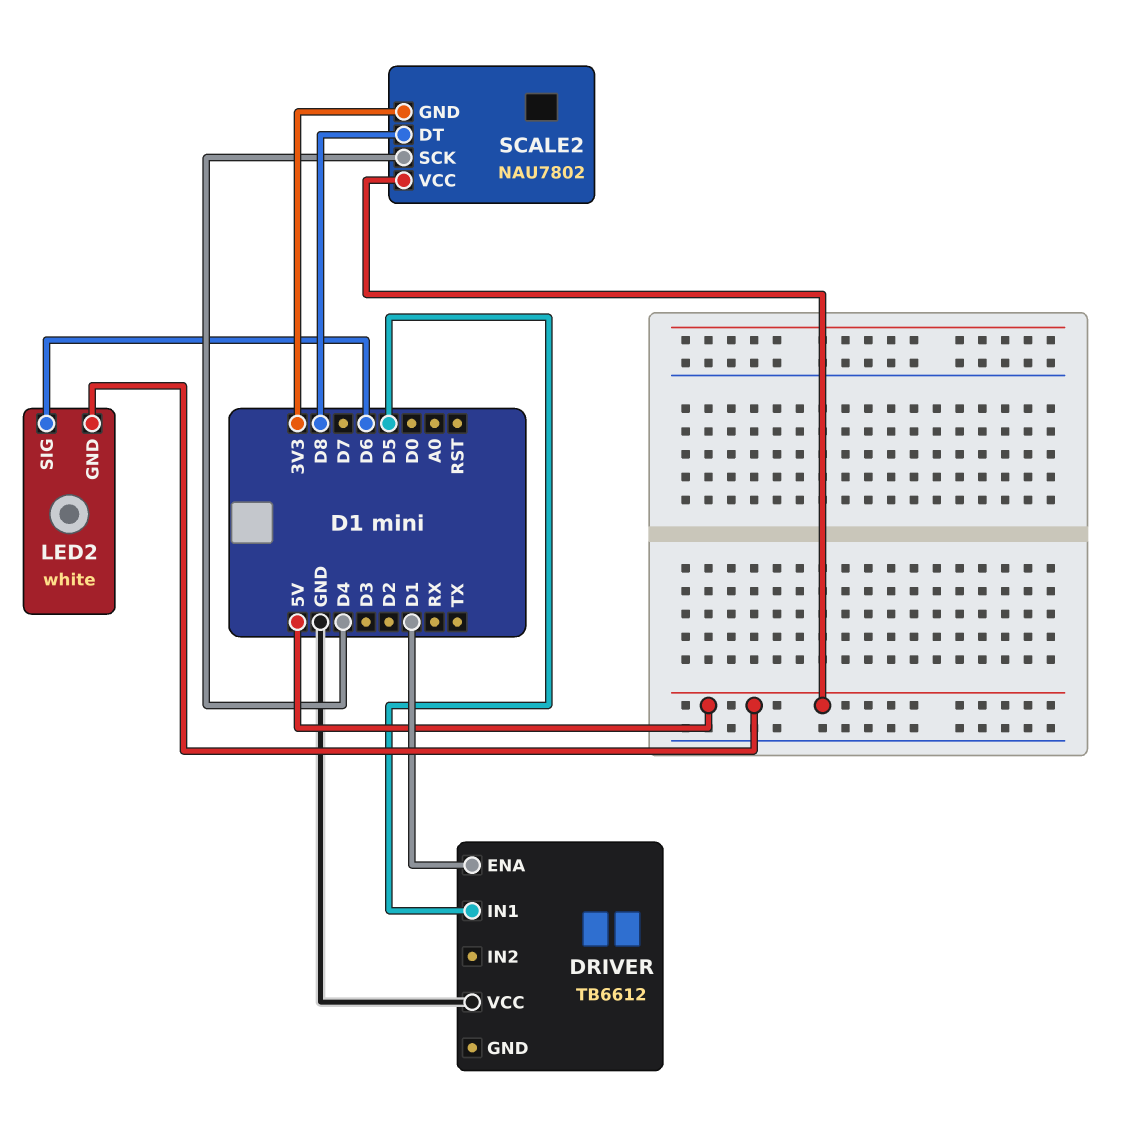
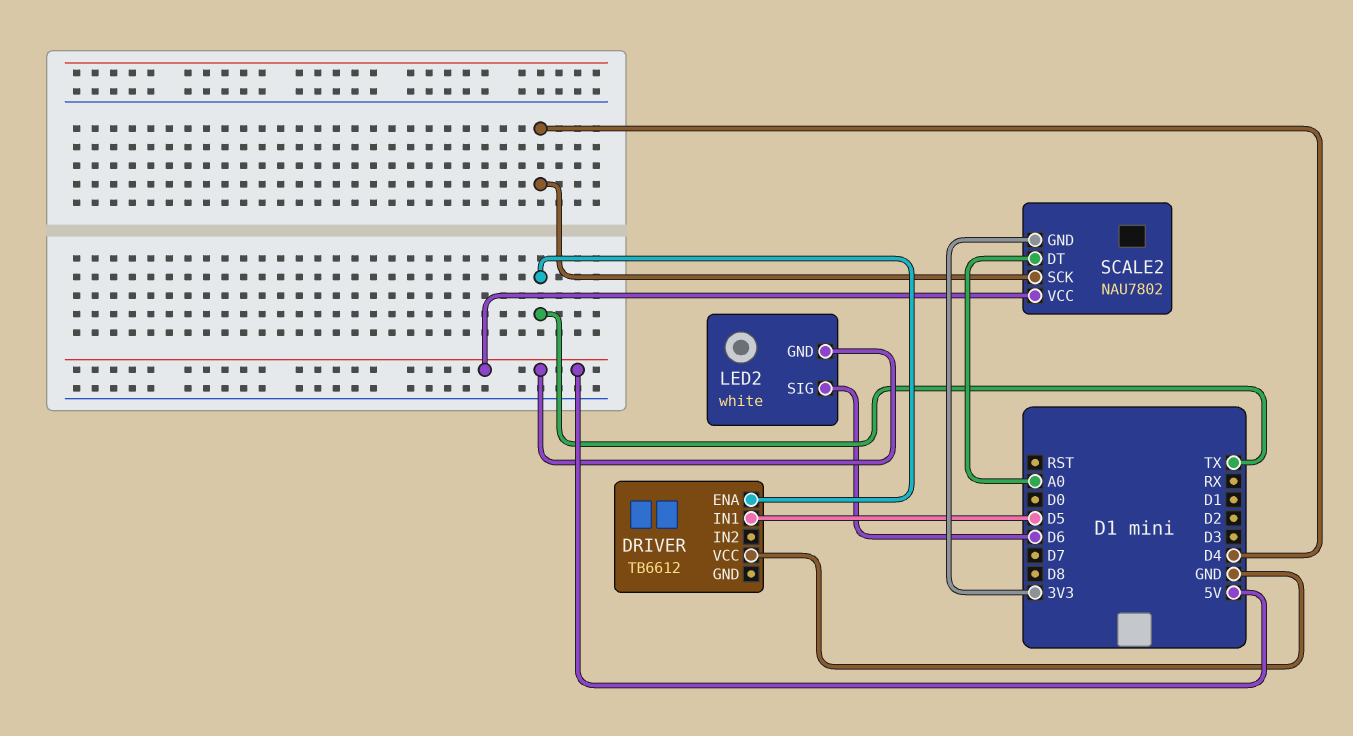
DRIVER pin ENA: D1 -> TX
SCALE2 pin DT: D8 -> A0

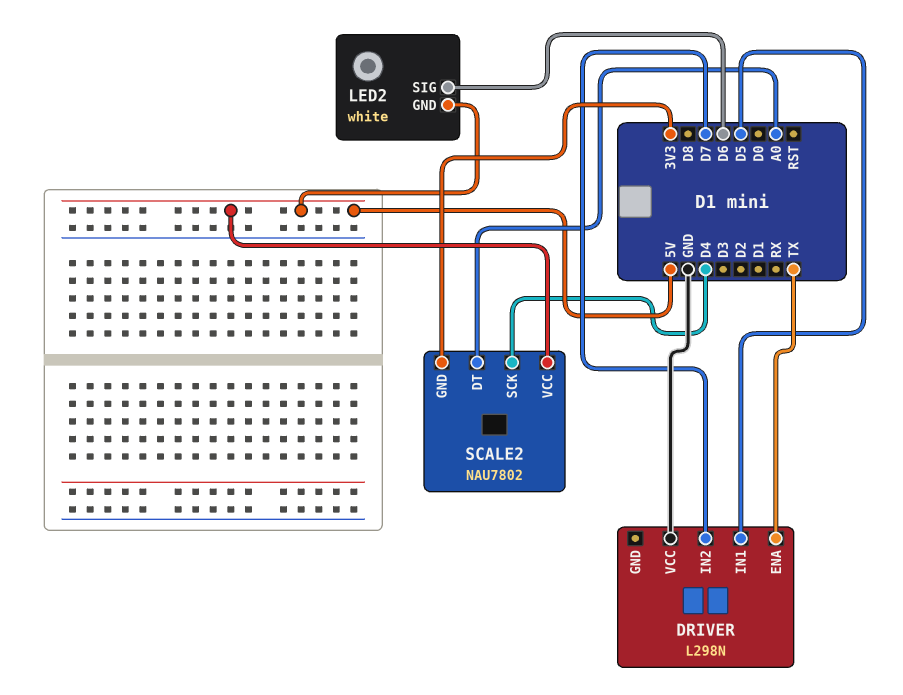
DRIVER: TB6612 -> L298N
DRIVER pin IN2: none -> D7

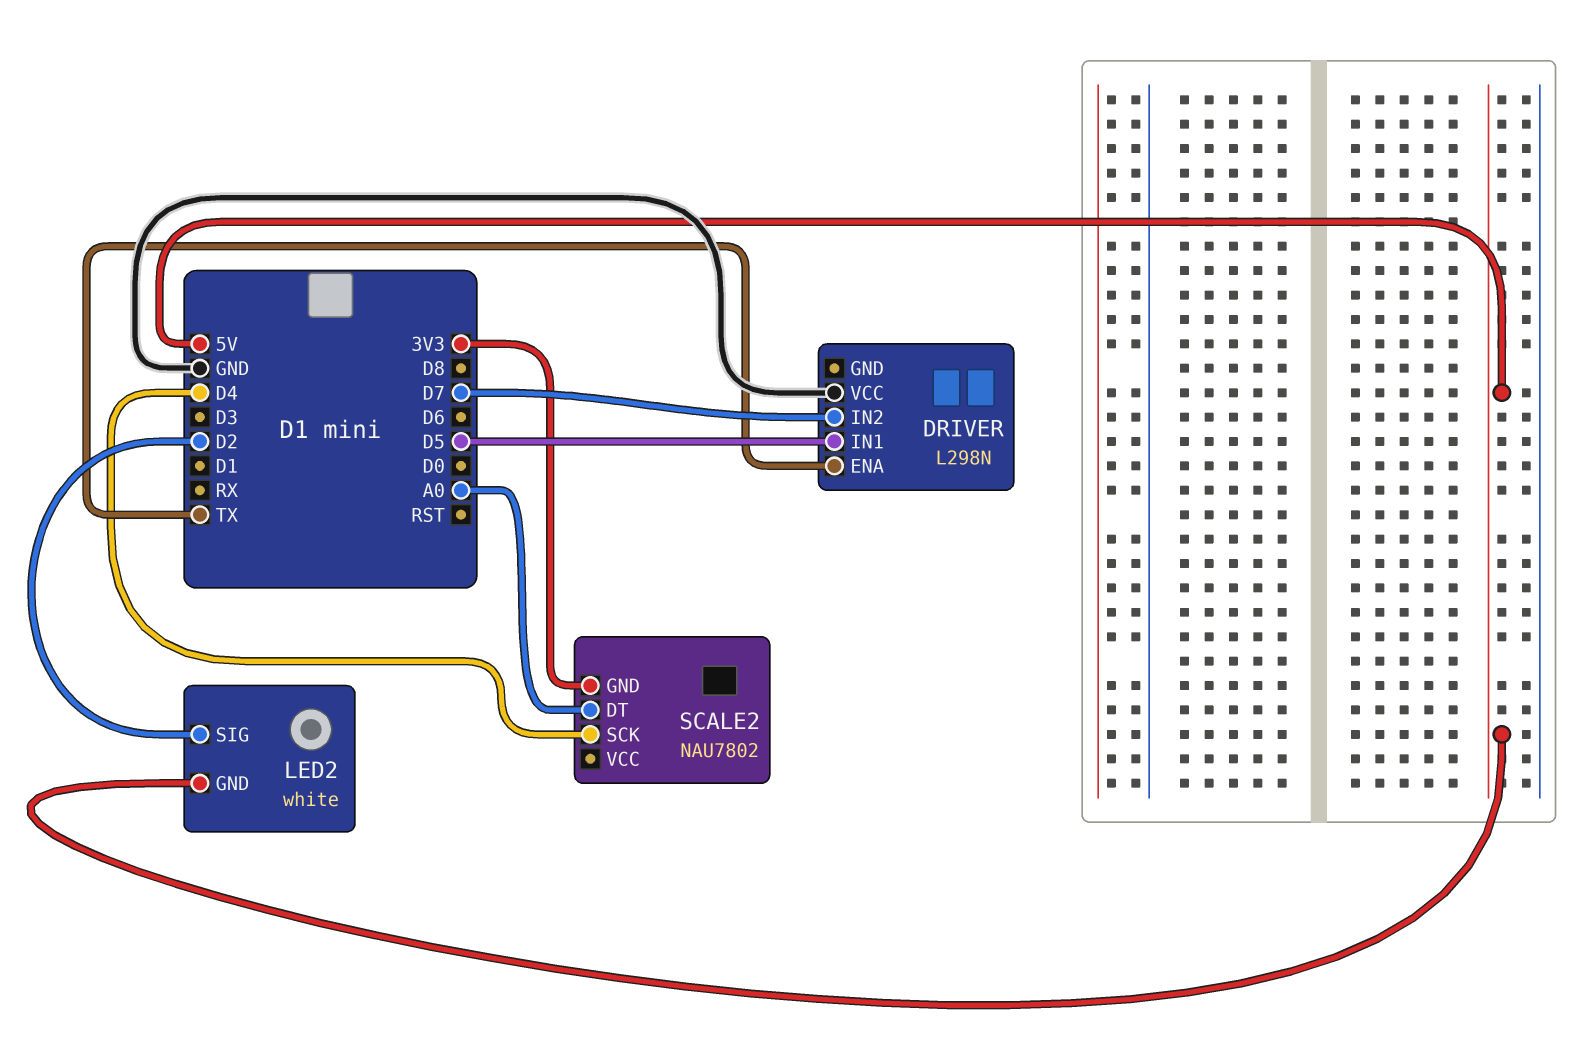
LED2 pin SIG: D6 -> D2
SCALE2 pin VCC: 5V -> none

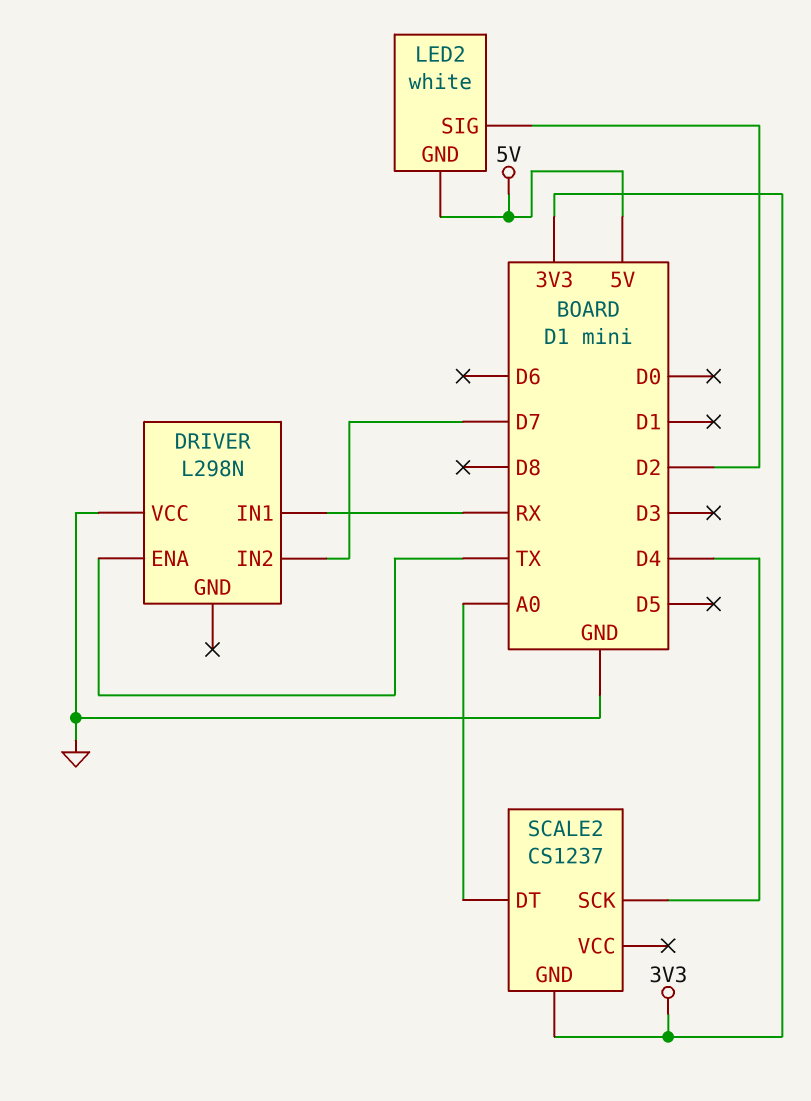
DRIVER pin IN1: D5 -> RX
SCALE2: NAU7802 -> CS1237

